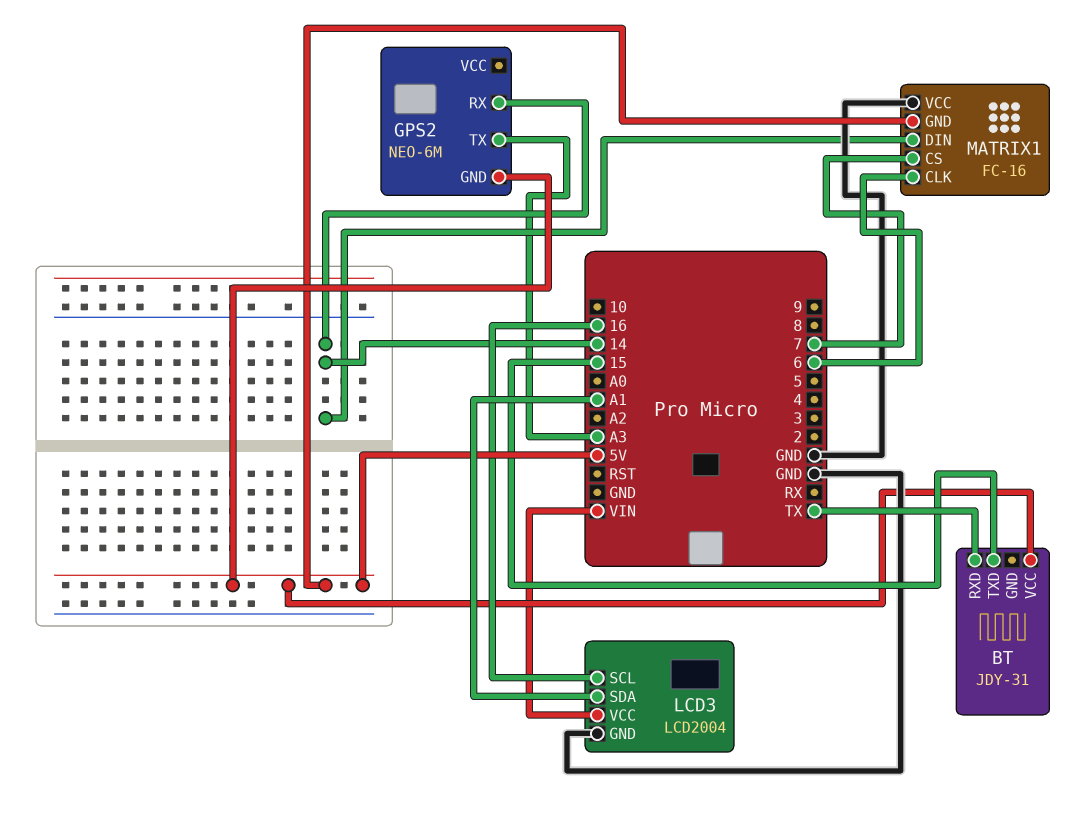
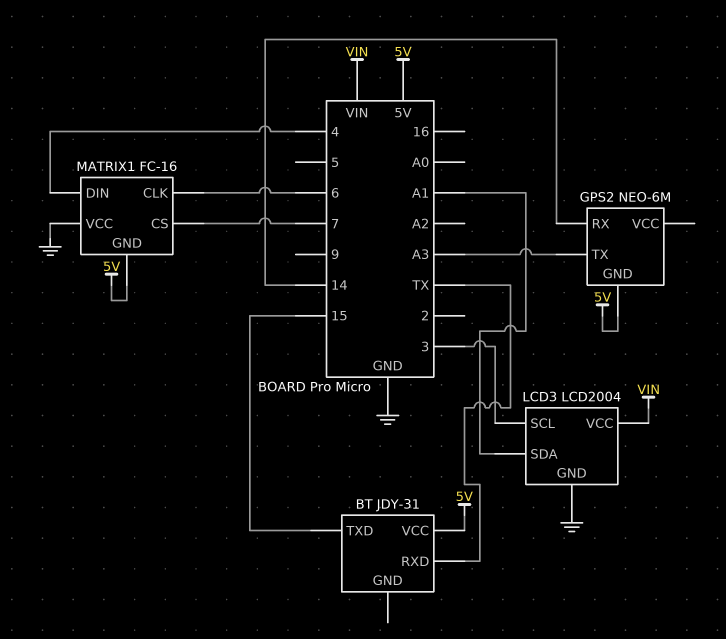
LCD3 pin SCL: 16 -> 3
MATRIX1 pin DIN: 14 -> 4

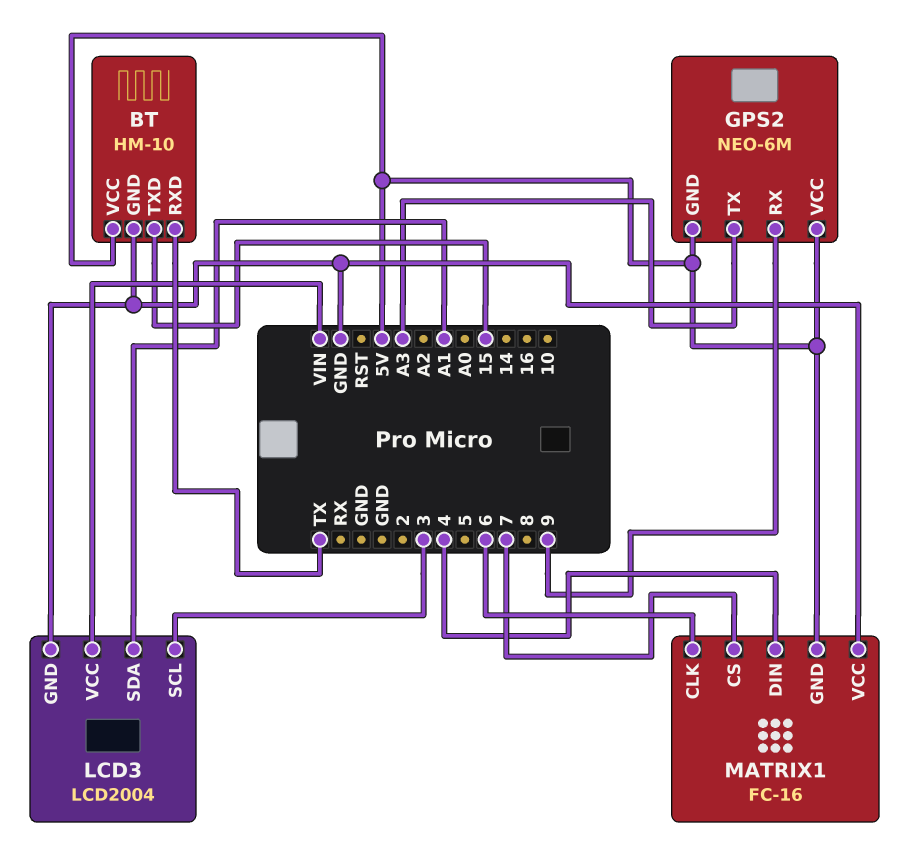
BT: JDY-31 -> HM-10
BT pin GND: none -> GND
GPS2 pin RX: 14 -> 9
GPS2 pin VCC: none -> 5V

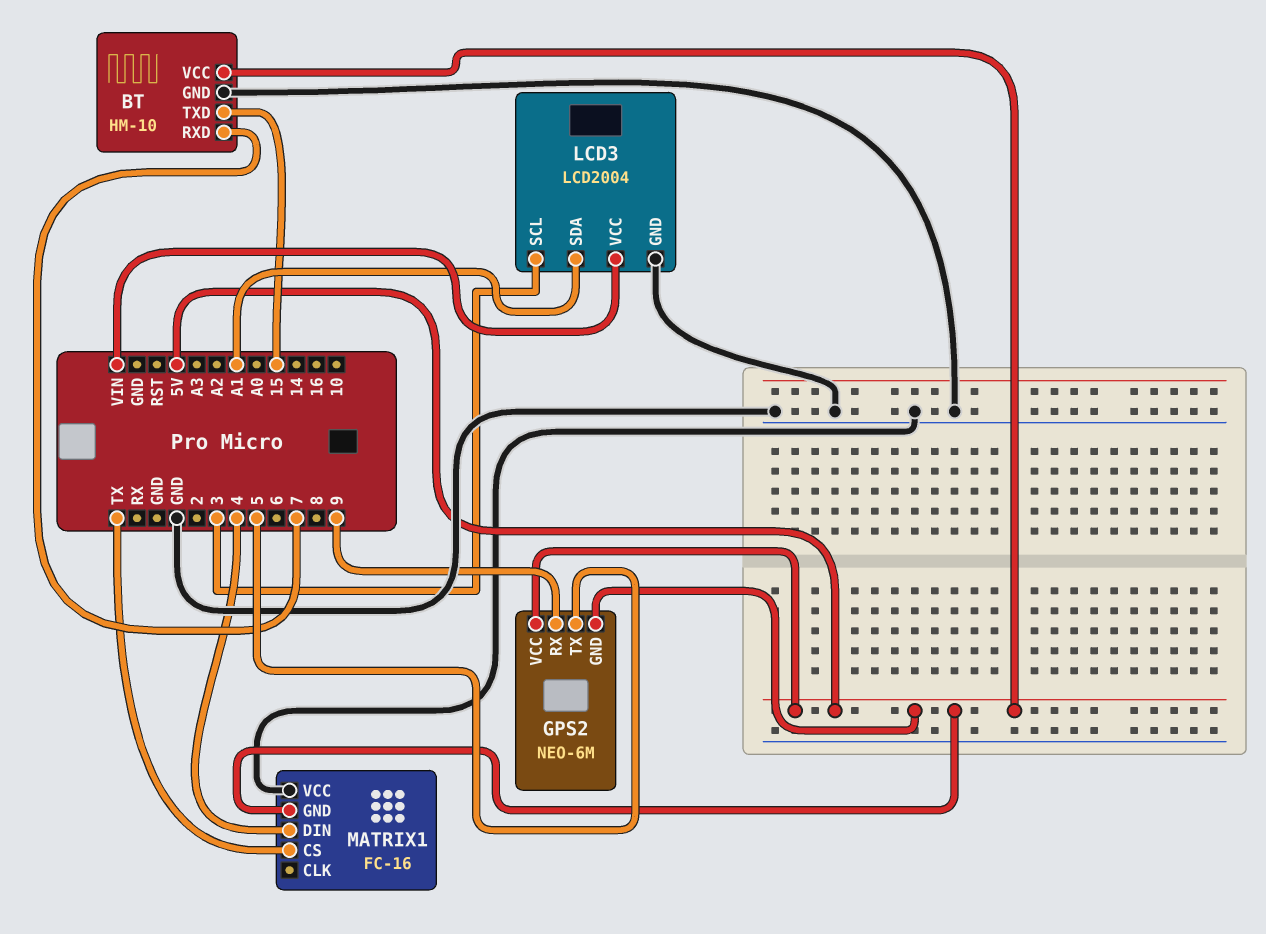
BT pin RXD: TX -> 7
GPS2 pin TX: A3 -> 5
MATRIX1 pin CLK: 6 -> none
MATRIX1 pin CS: 7 -> TX

